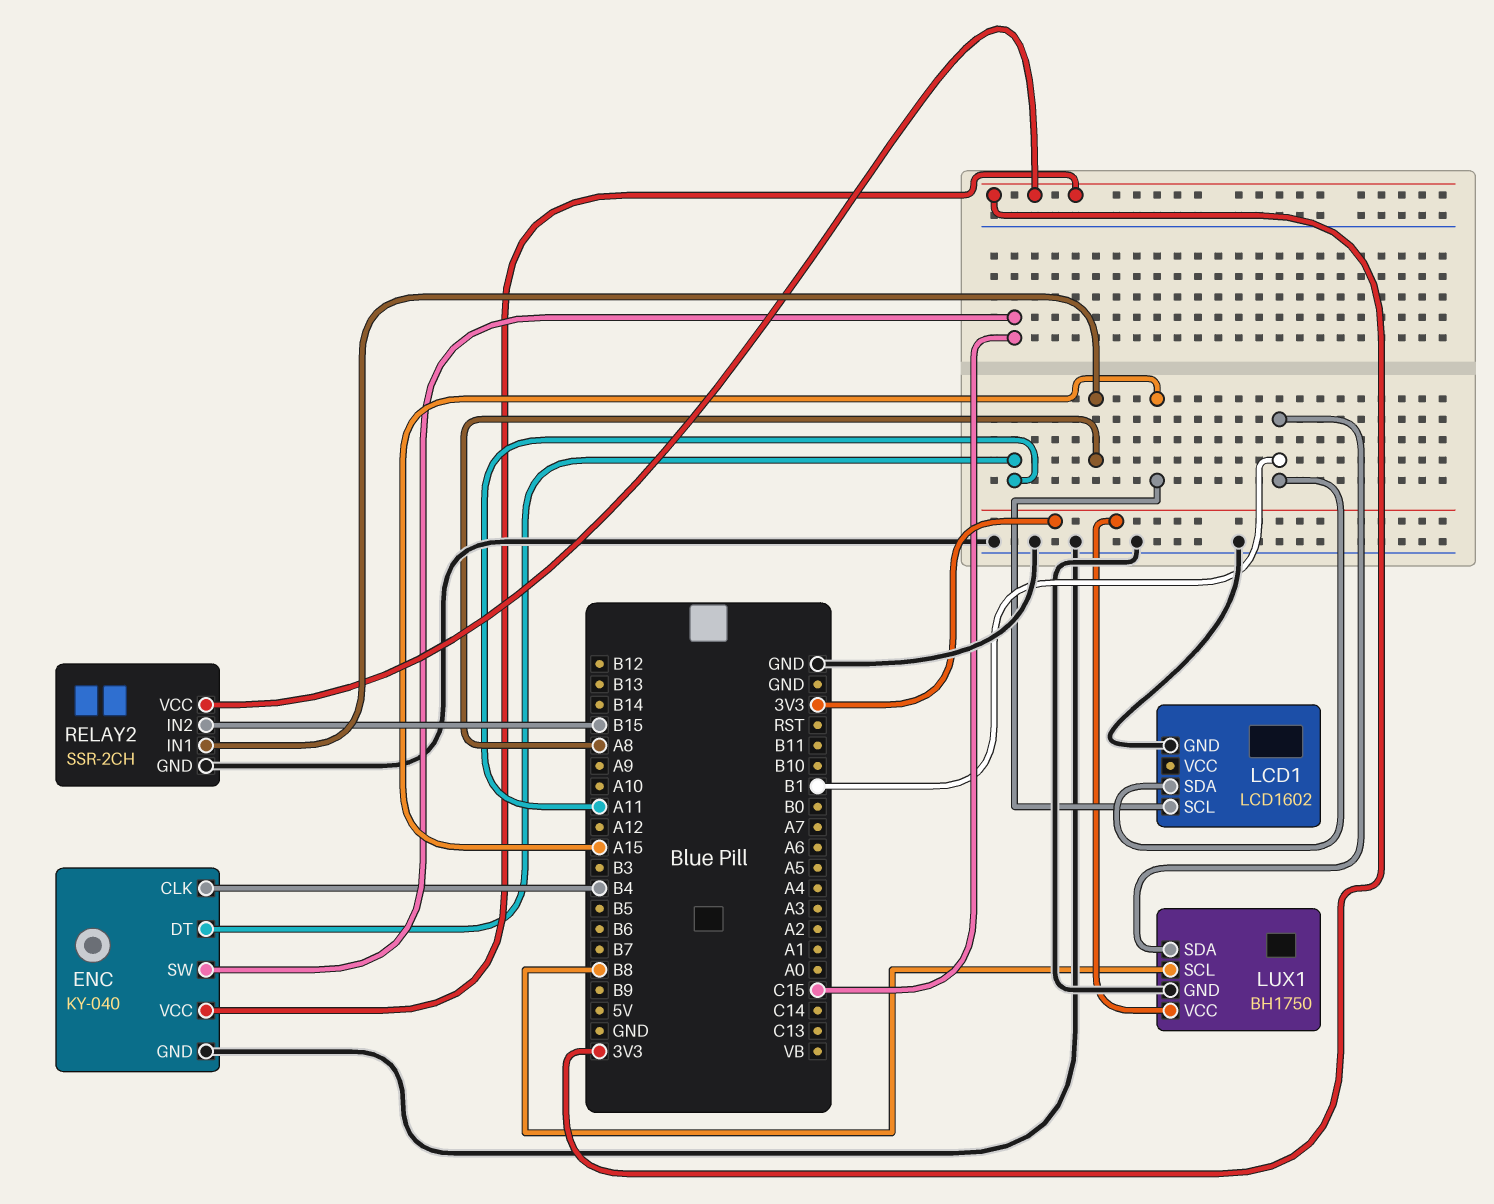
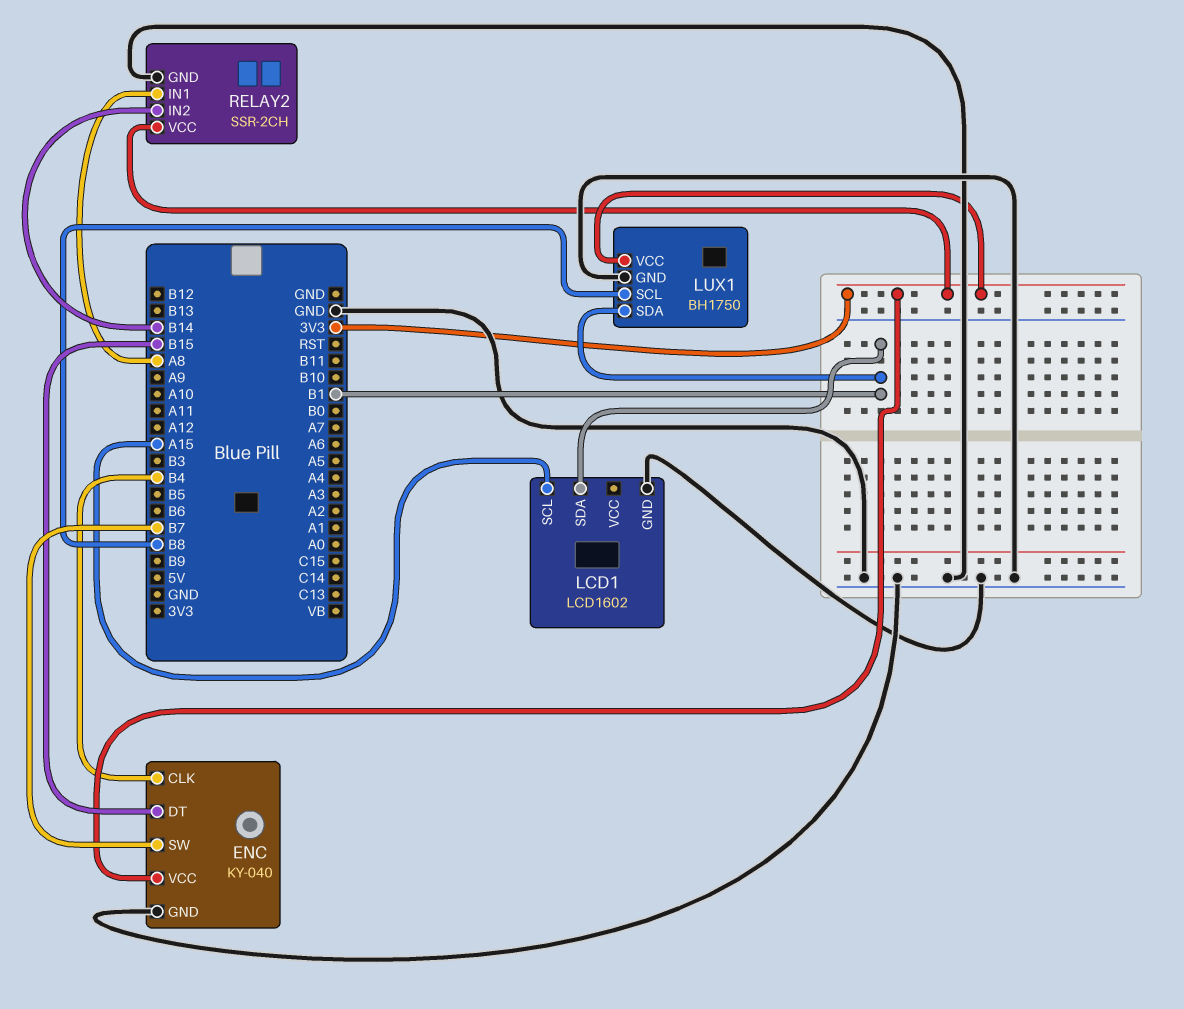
ENC pin DT: A11 -> B15
ENC pin SW: C15 -> B7
RELAY2 pin IN2: B15 -> B14

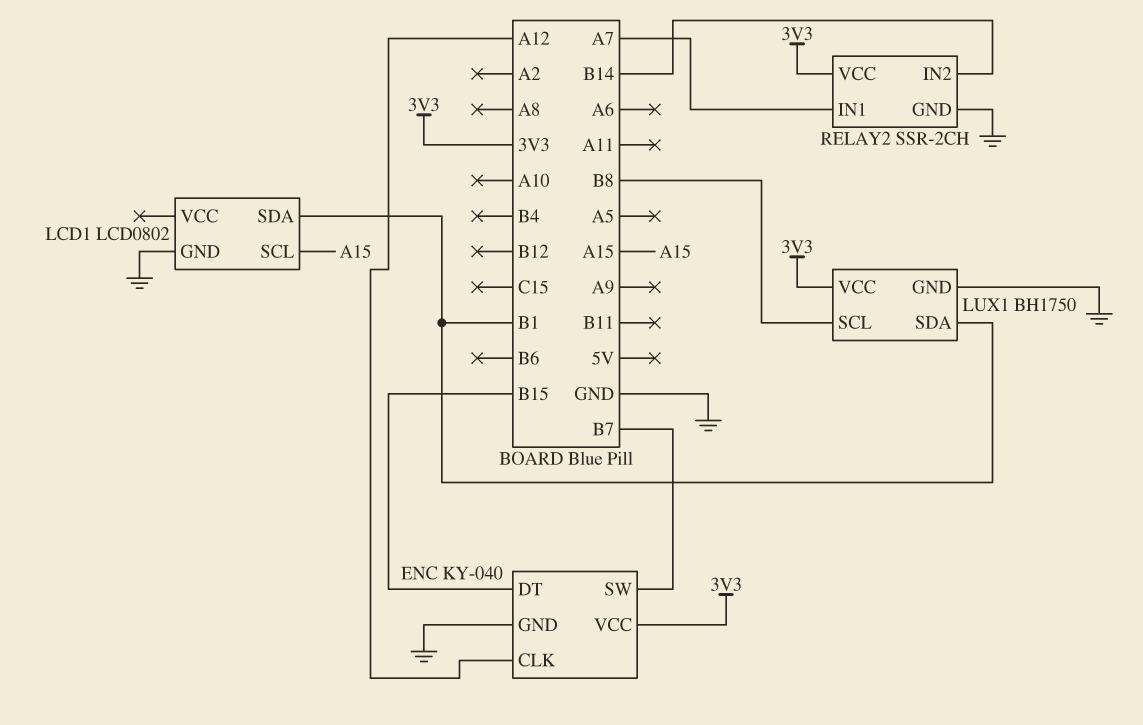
ENC pin CLK: B4 -> A12
LCD1: LCD1602 -> LCD0802
RELAY2 pin IN1: A8 -> A7

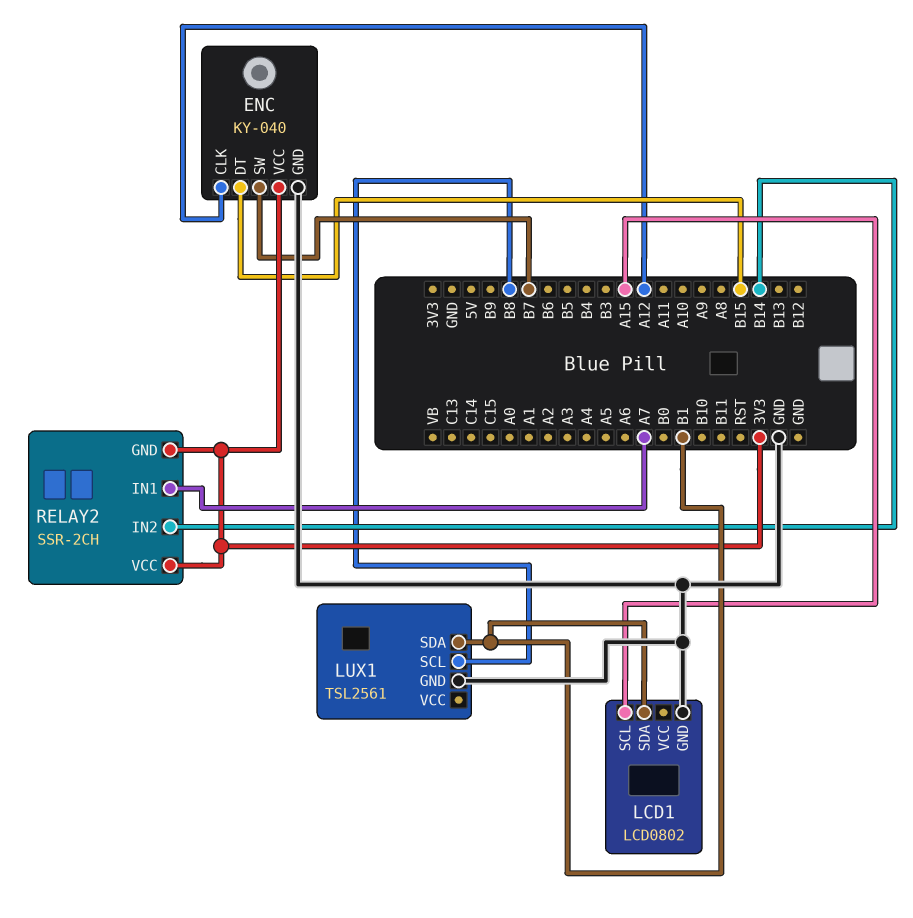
LUX1: BH1750 -> TSL2561
LUX1 pin VCC: 3V3 -> none
RELAY2 pin GND: GND -> 3V3

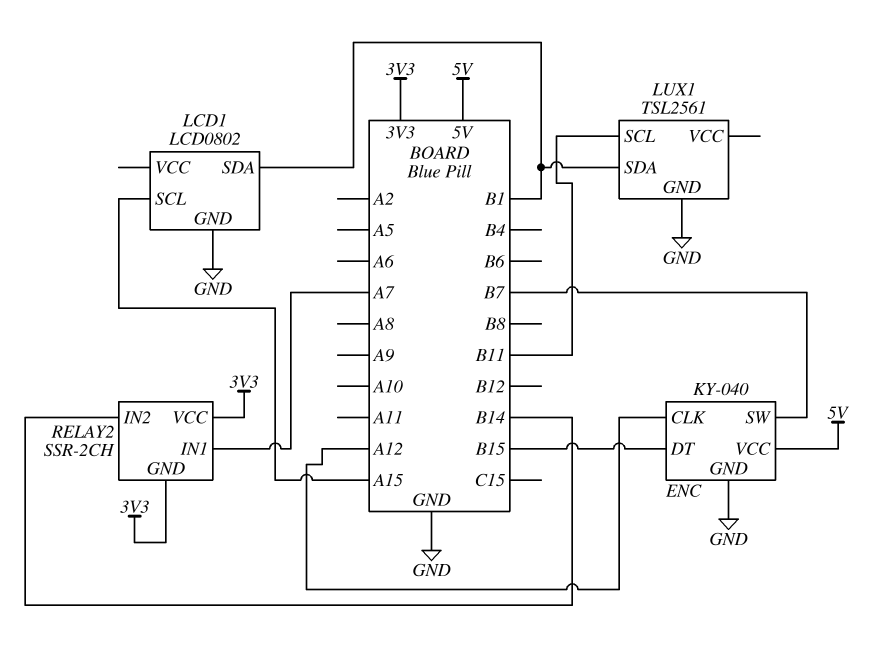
ENC pin VCC: 3V3 -> 5V
LUX1 pin SCL: B8 -> B11

